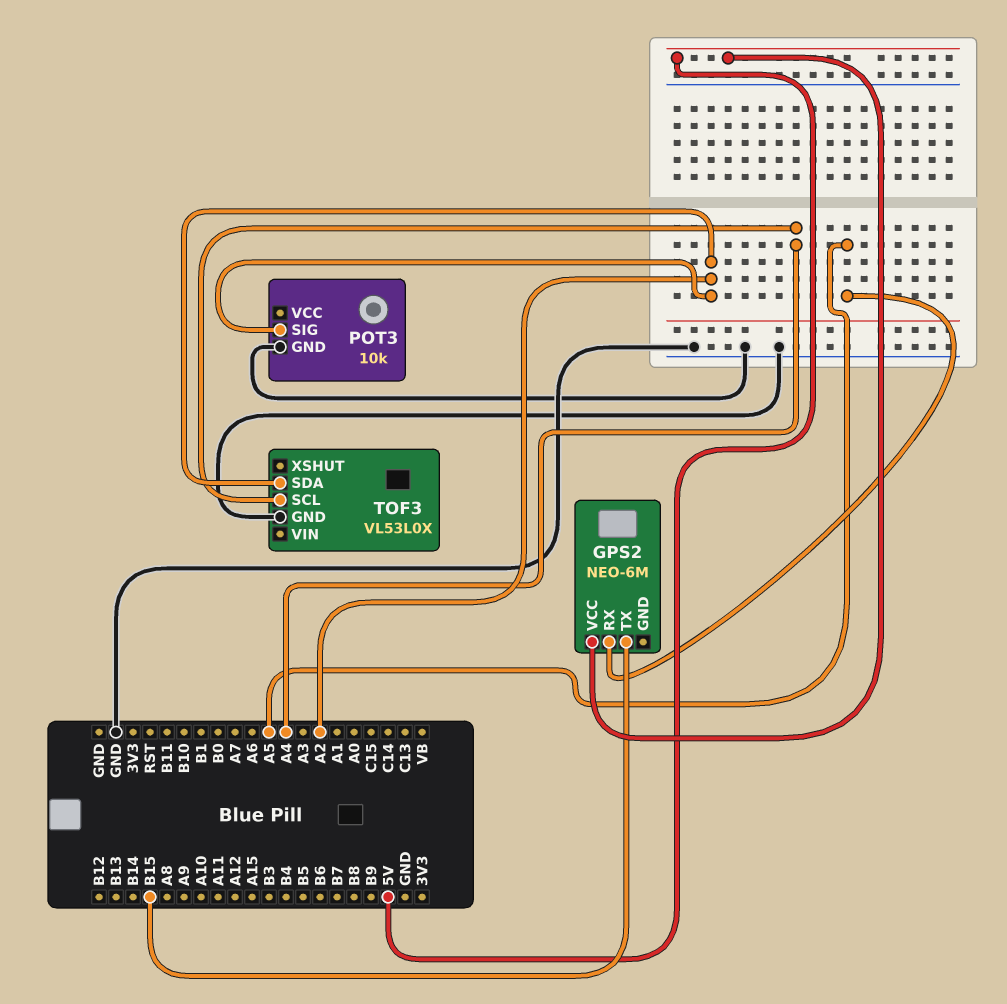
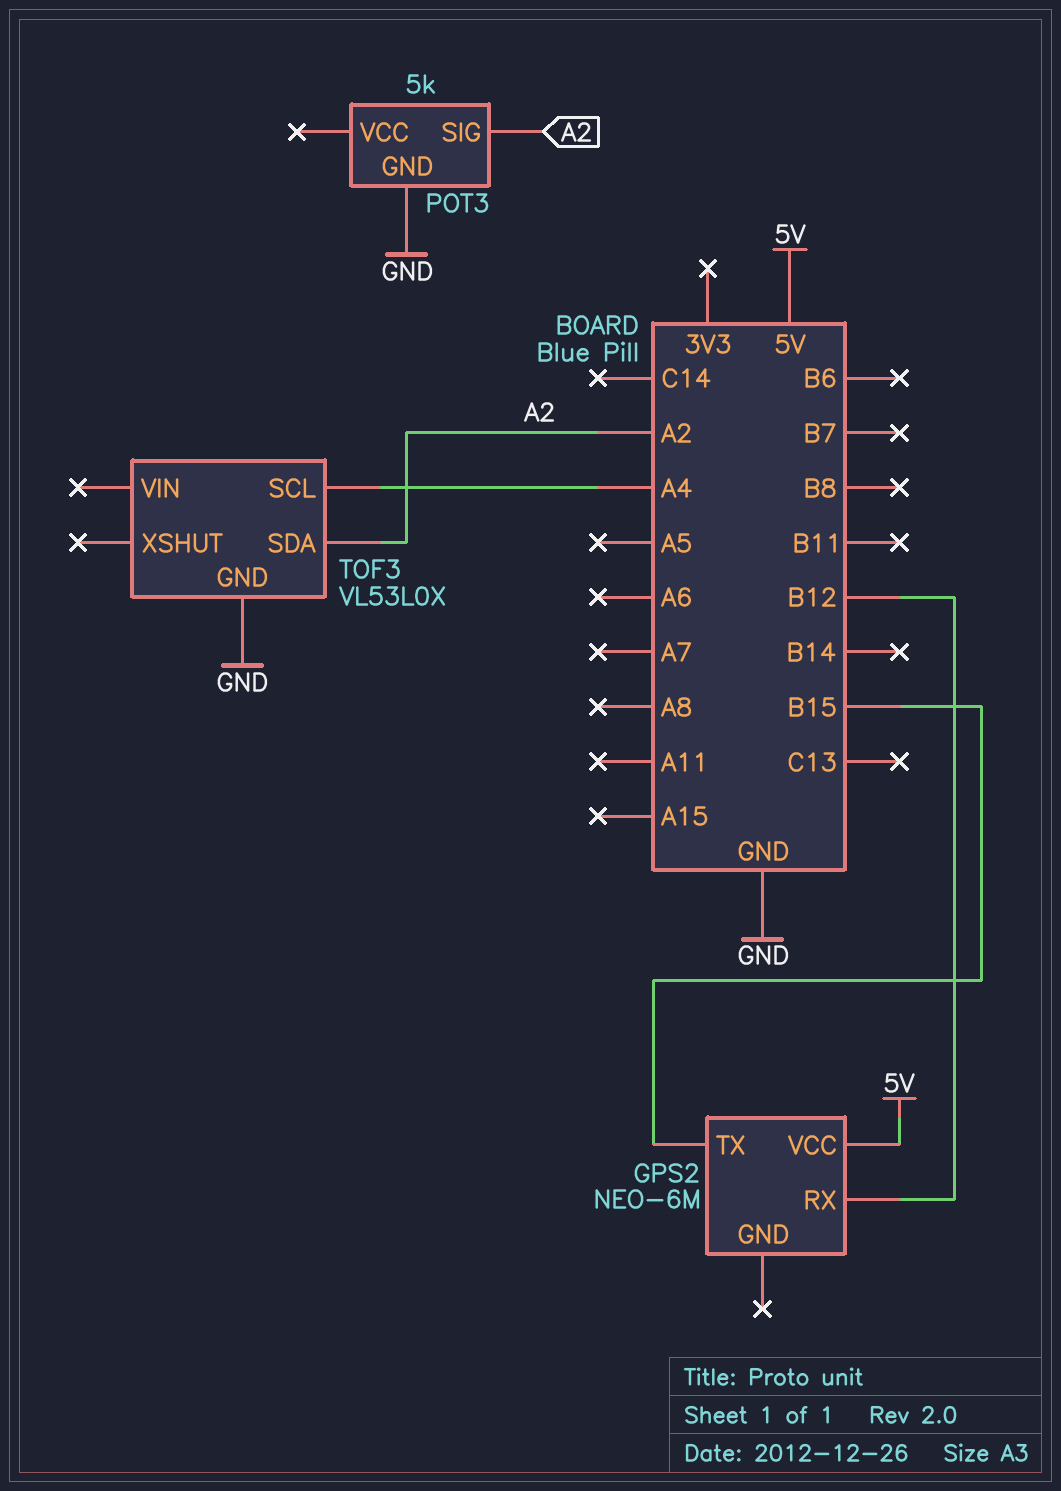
GPS2 pin RX: A5 -> B12
POT3: 10k -> 5k

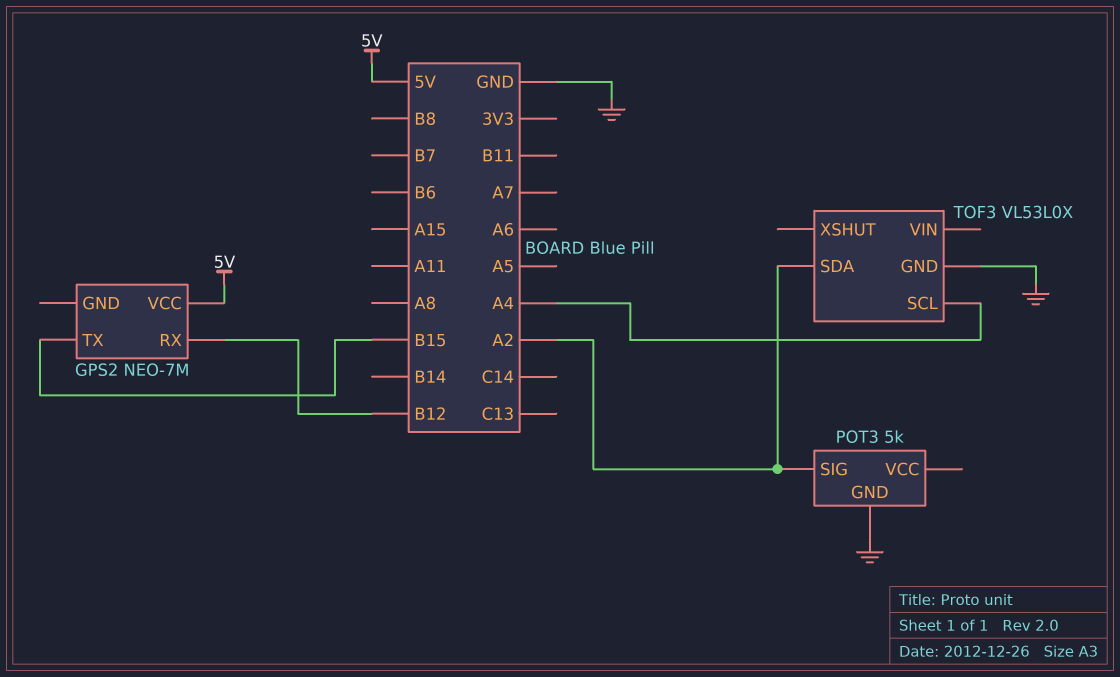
GPS2: NEO-6M -> NEO-7M

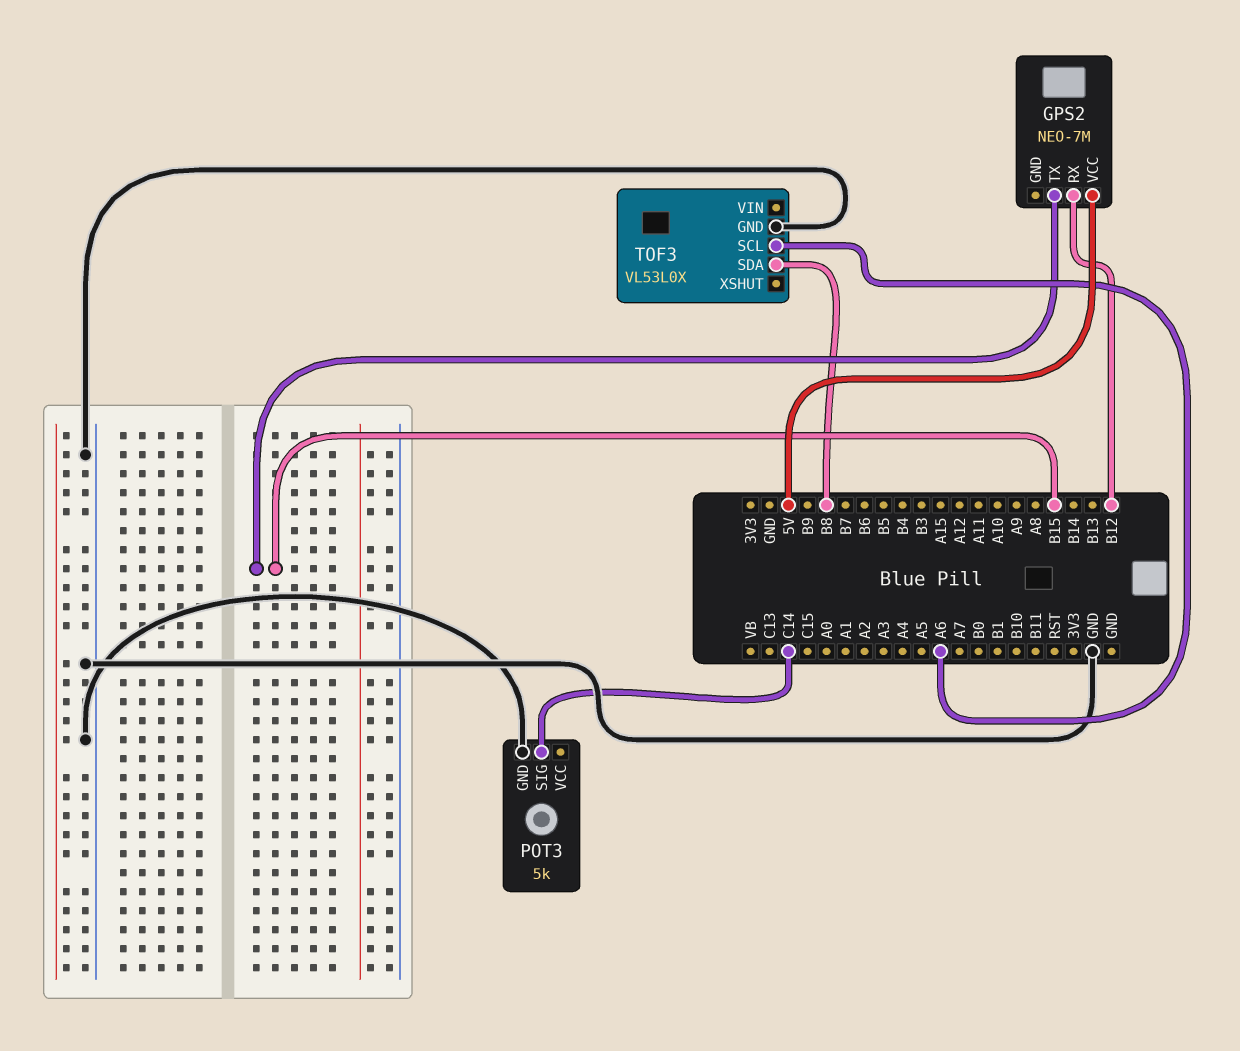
POT3 pin SIG: A2 -> C14
TOF3 pin SCL: A4 -> A6
TOF3 pin SDA: A2 -> B8

